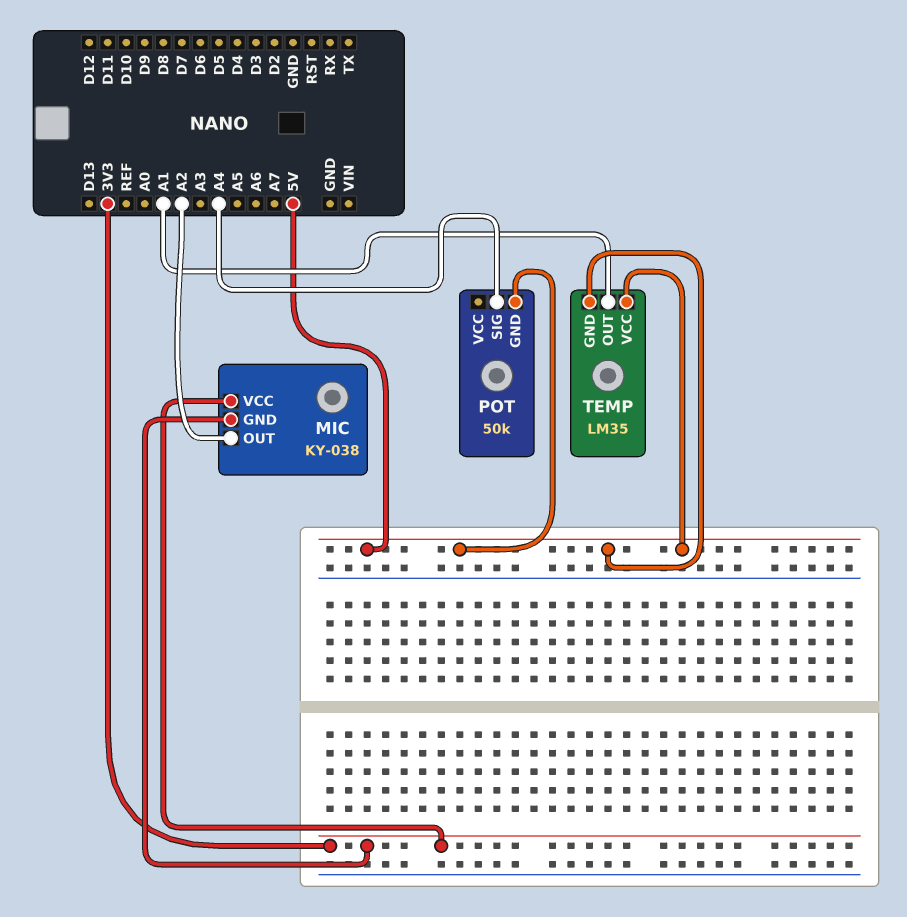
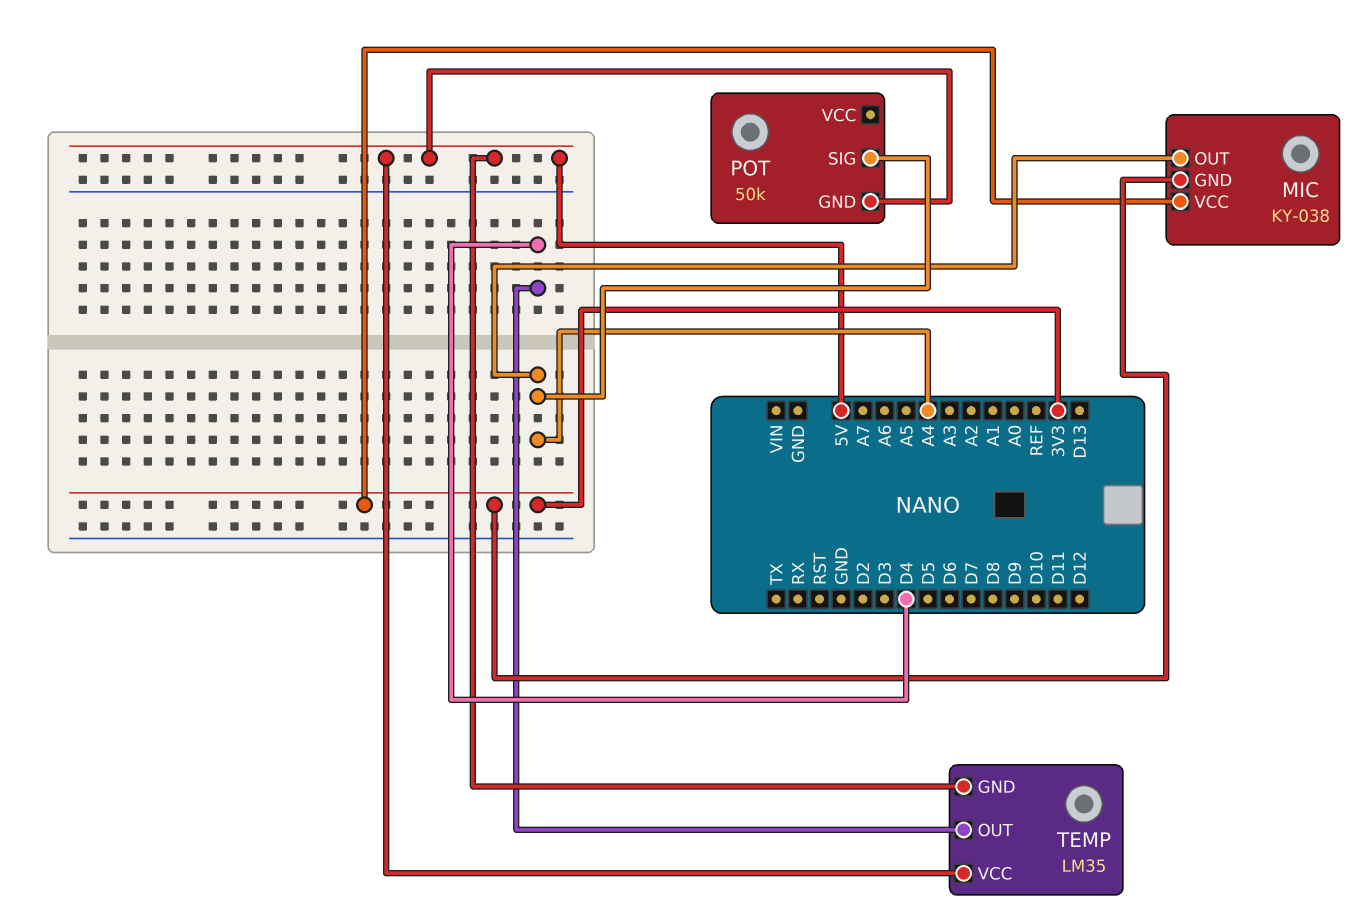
MIC pin OUT: A2 -> A4
TEMP pin OUT: A1 -> D4

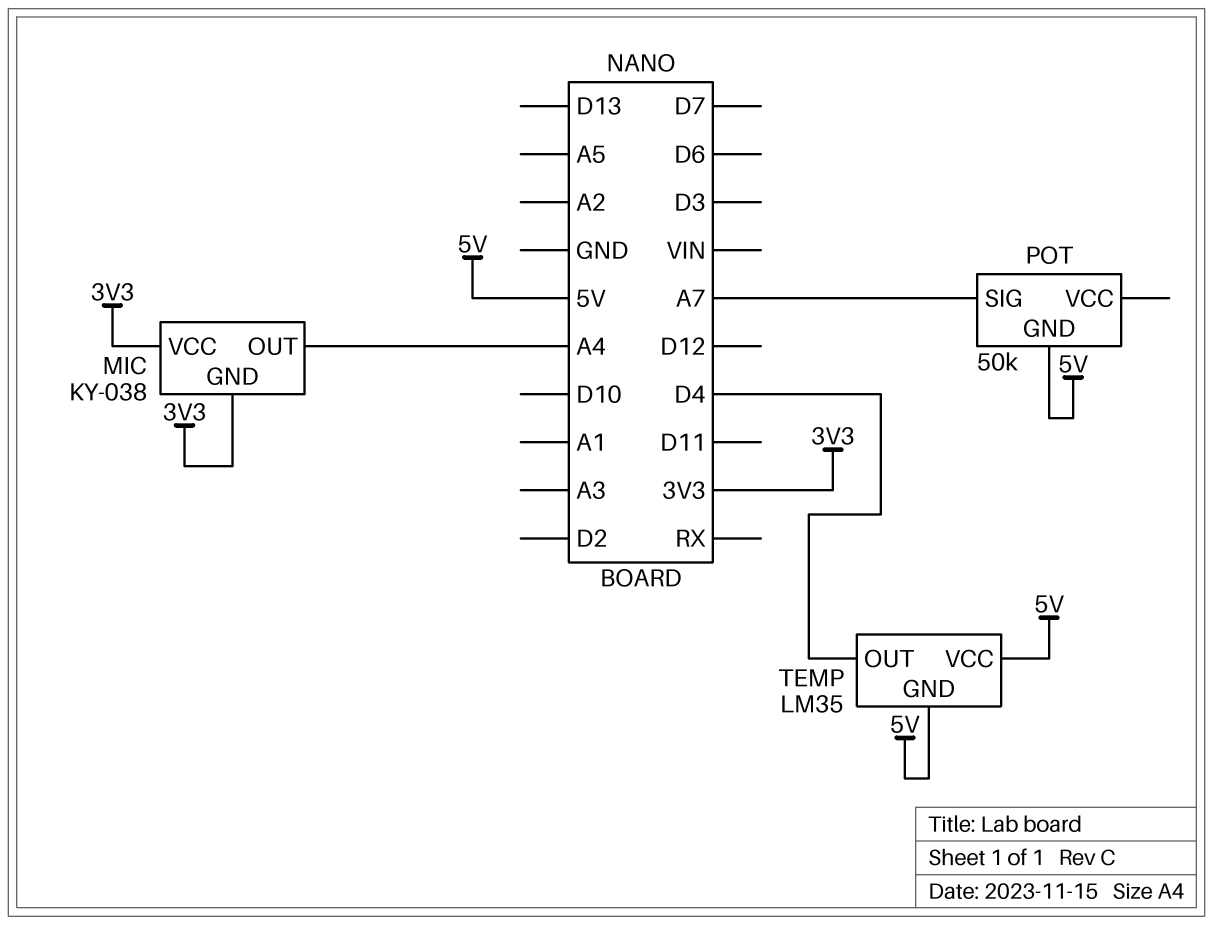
POT pin SIG: A4 -> A7

